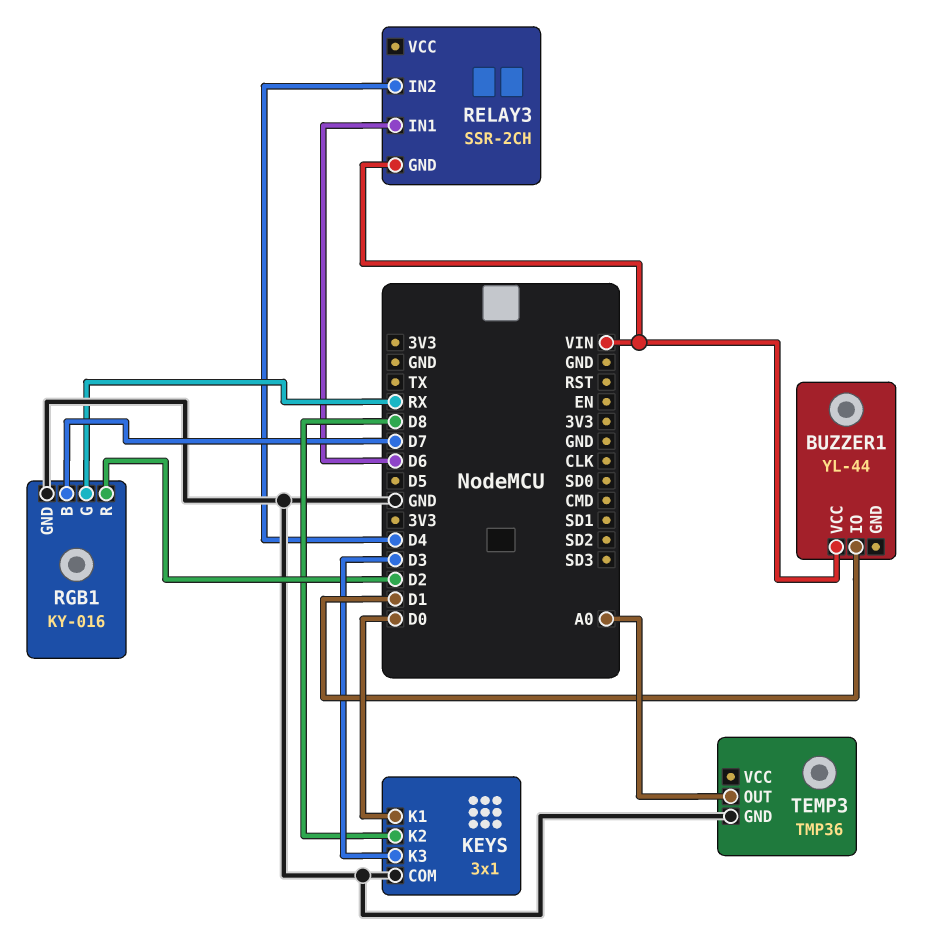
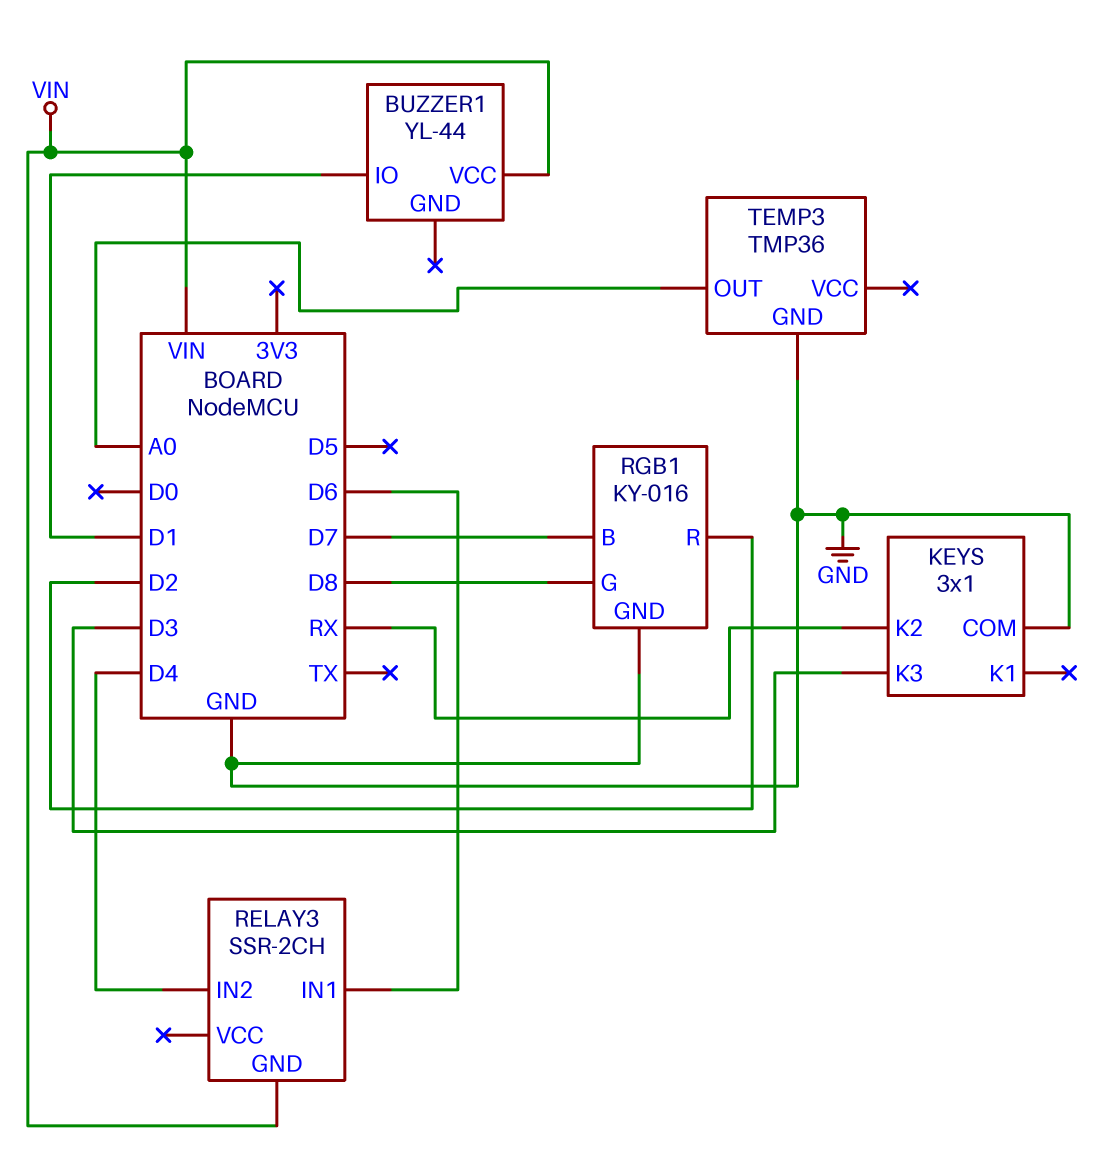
KEYS pin K1: D0 -> none
KEYS pin K2: D8 -> RX
RGB1 pin G: RX -> D8

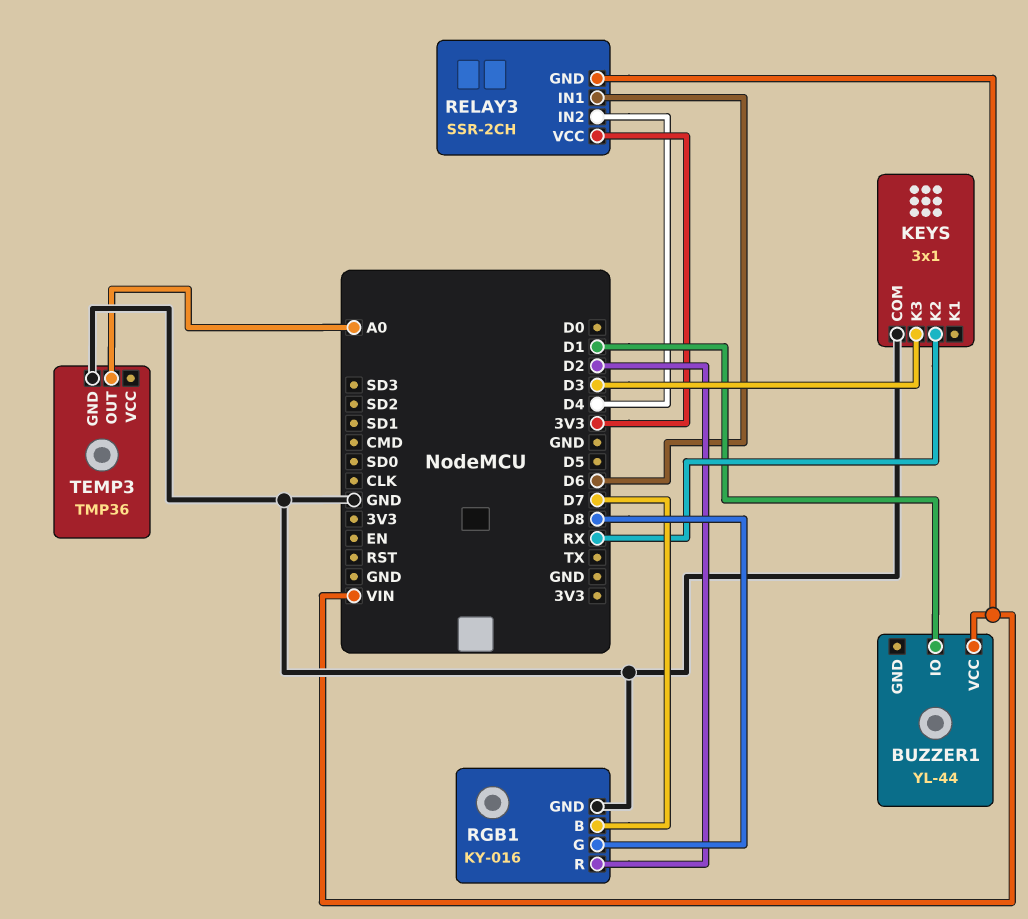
RELAY3 pin VCC: none -> 3V3

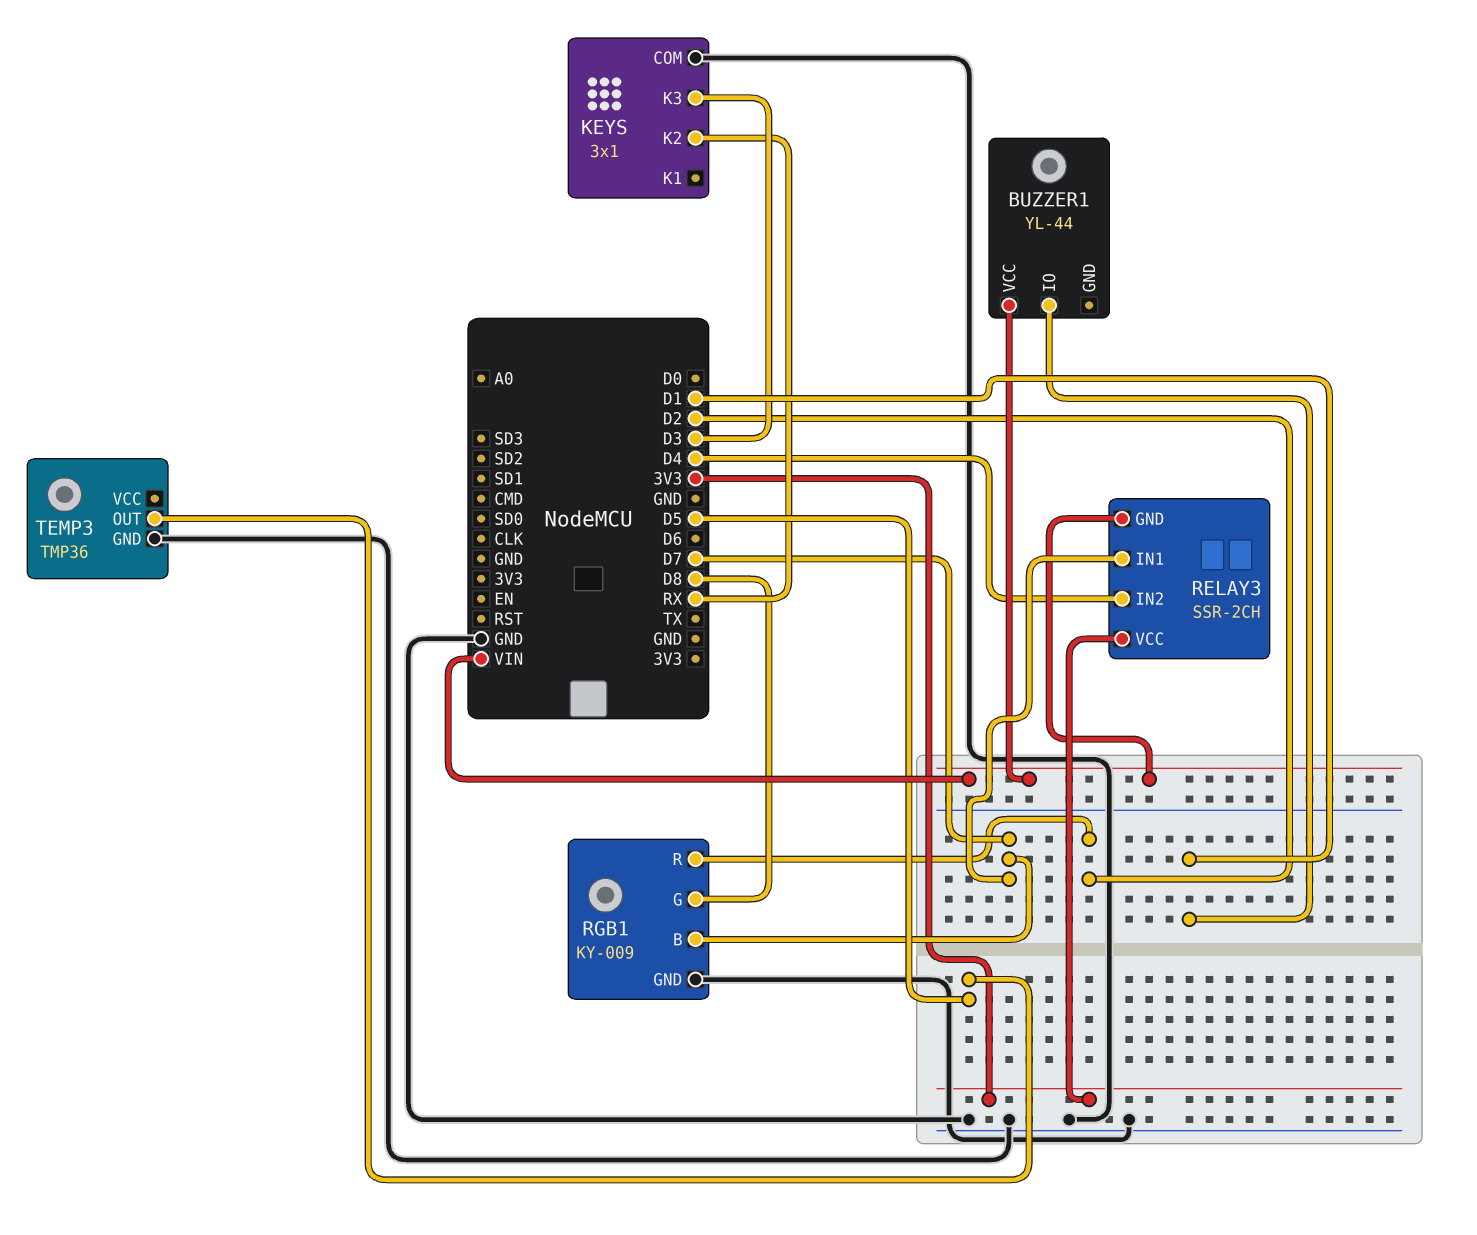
RELAY3 pin IN1: D6 -> D7
RGB1: KY-016 -> KY-009
TEMP3 pin OUT: A0 -> D5

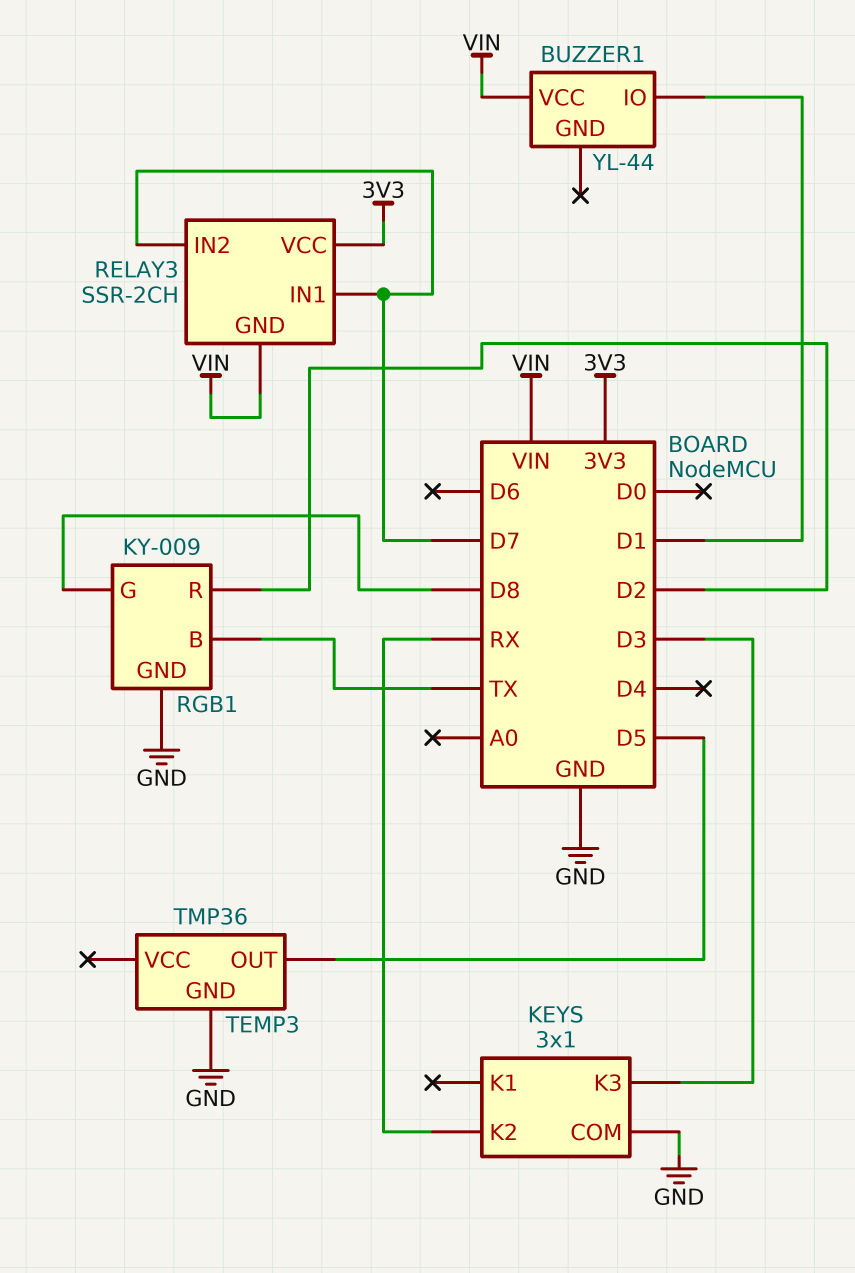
RELAY3 pin IN2: D4 -> D7
RGB1 pin B: D7 -> TX

